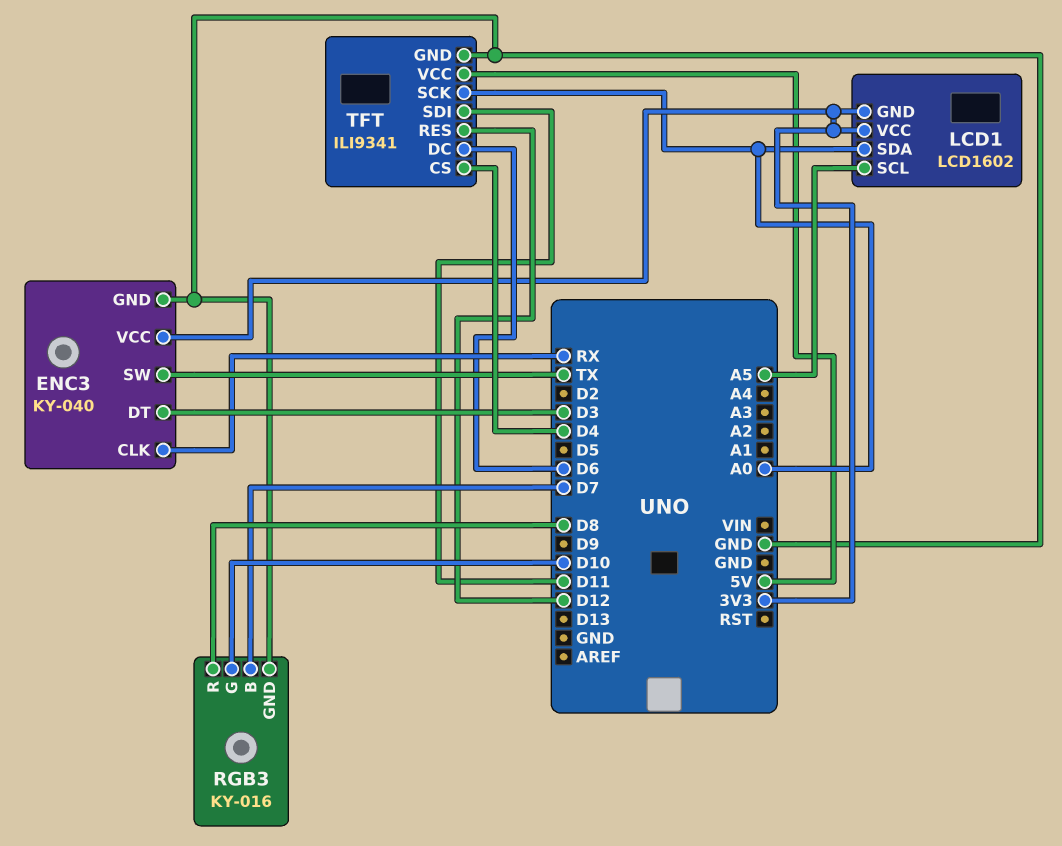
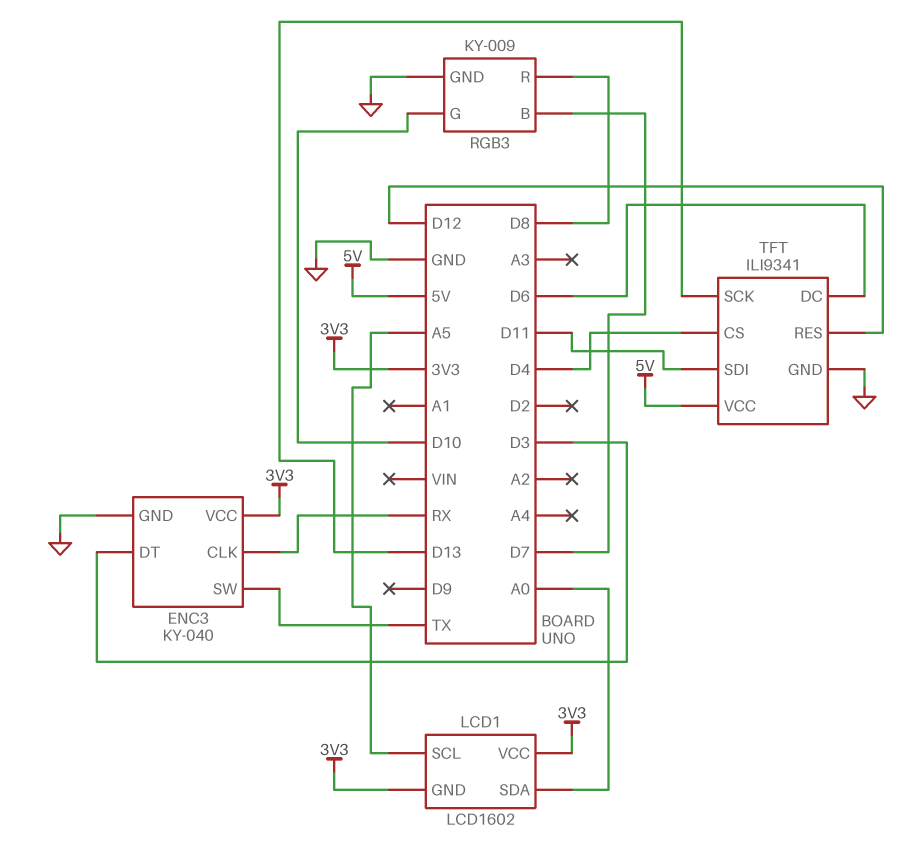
RGB3: KY-016 -> KY-009
TFT pin SCK: A0 -> D13

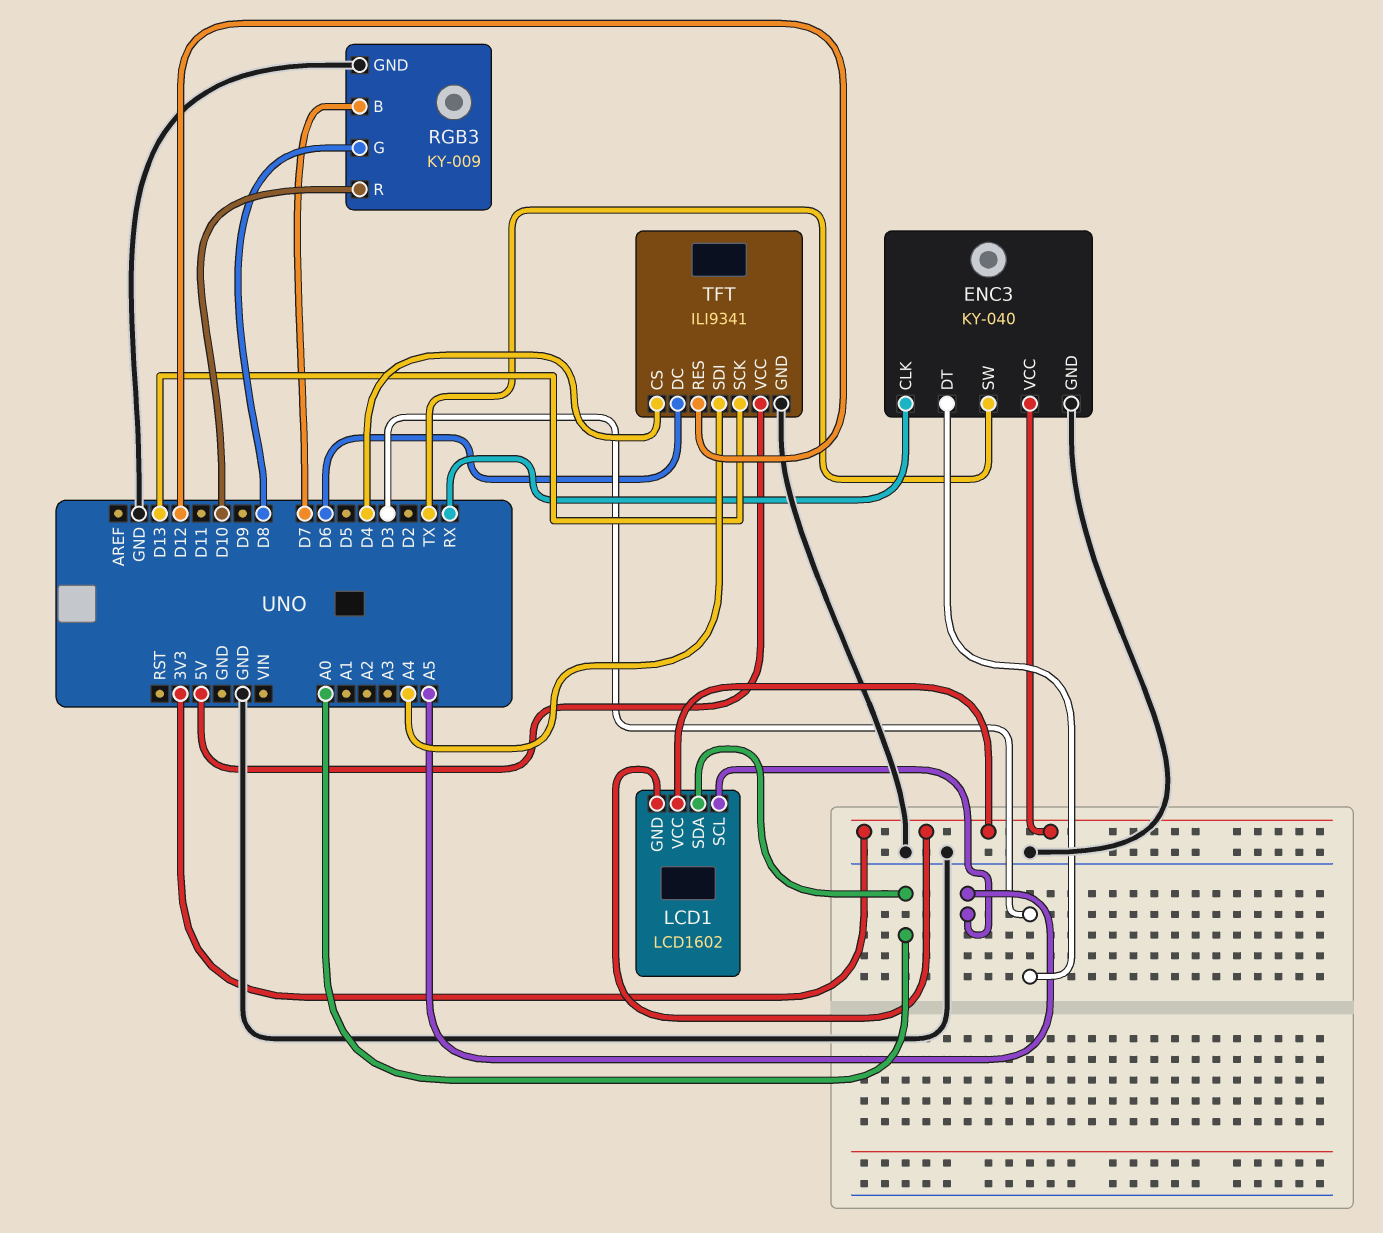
RGB3 pin G: D10 -> D8
RGB3 pin R: D8 -> D10
TFT pin SDI: D11 -> A4

